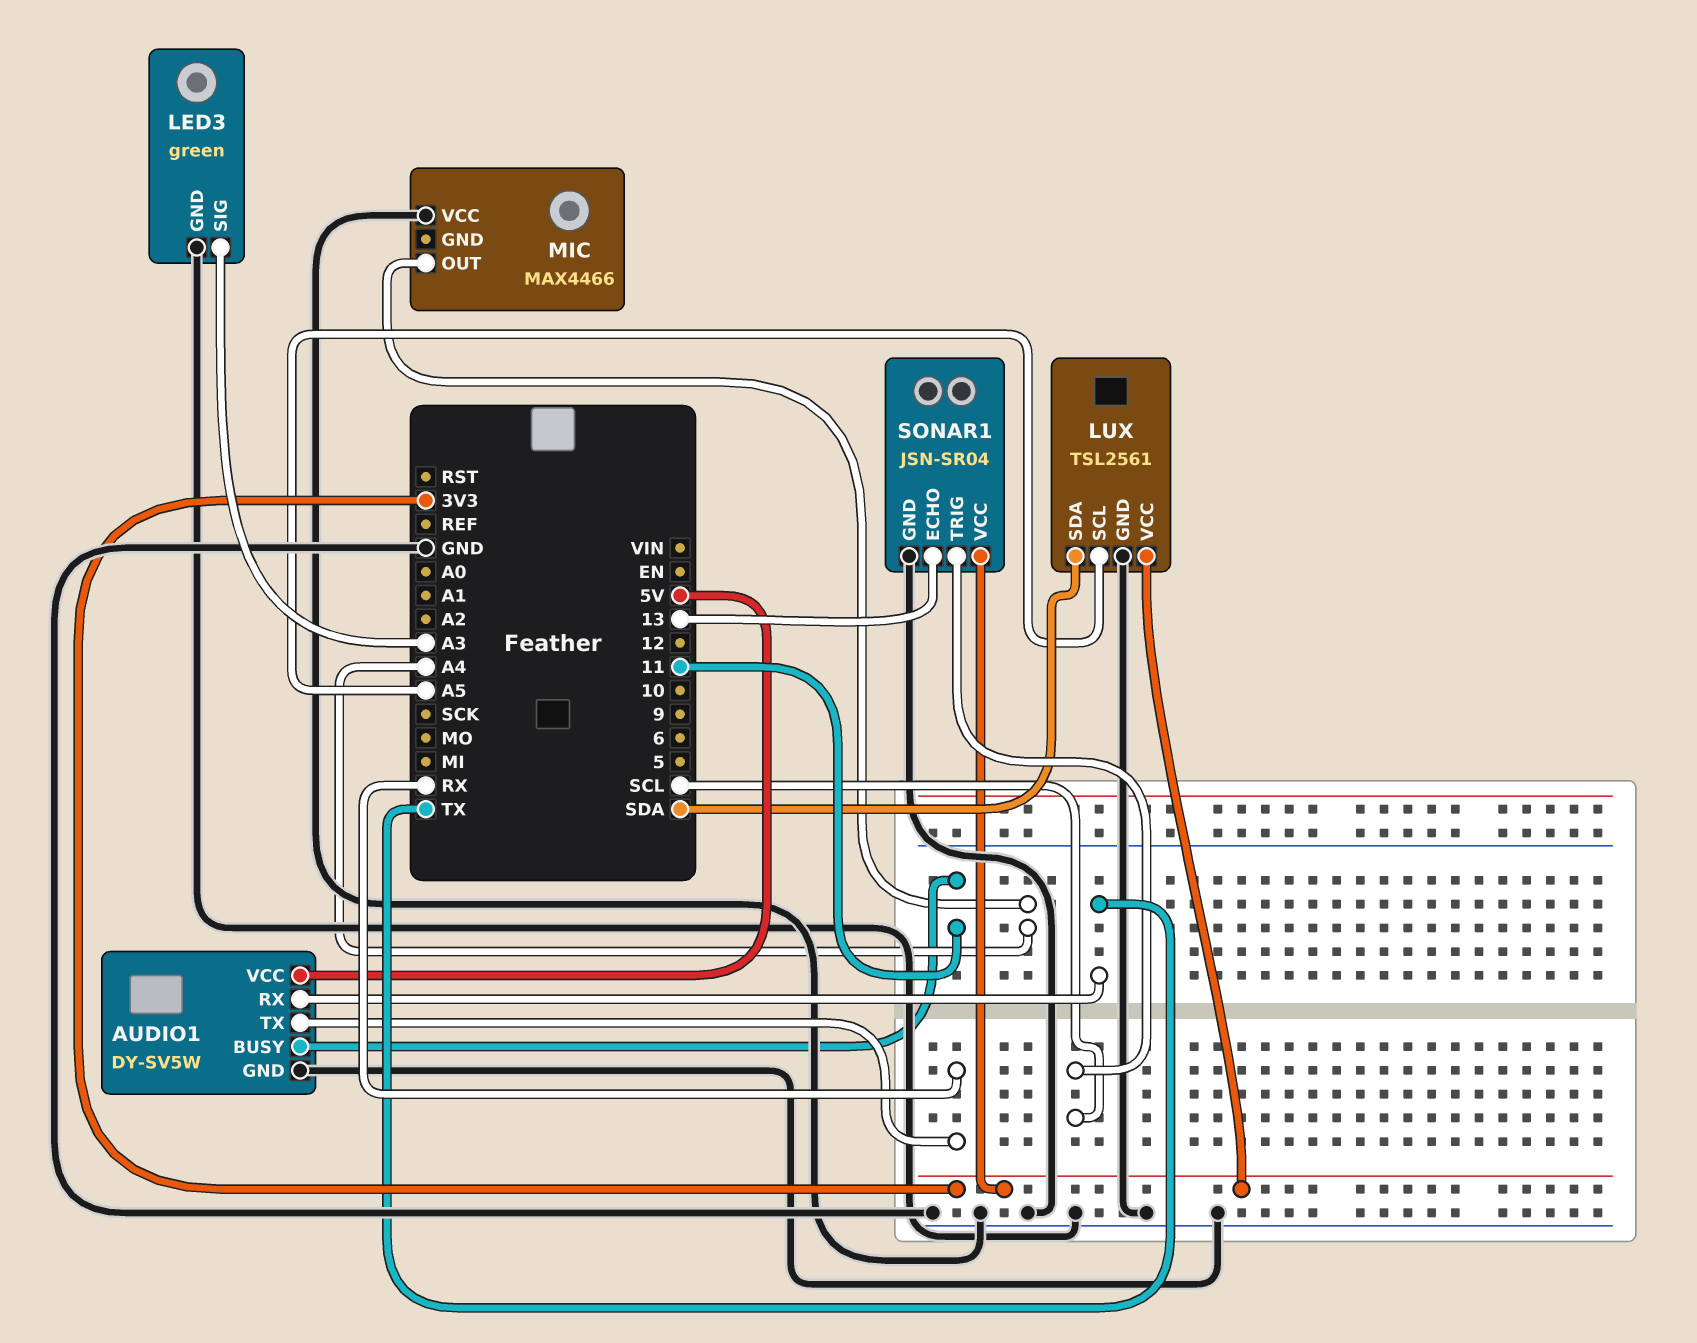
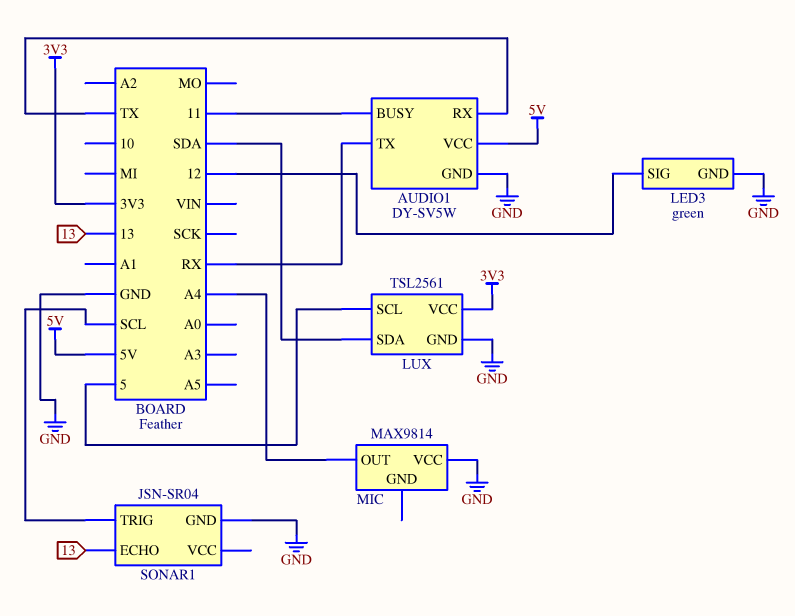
LED3 pin SIG: A3 -> 12
LUX pin SCL: A5 -> 5
MIC: MAX4466 -> MAX9814
SONAR1 pin VCC: 3V3 -> none

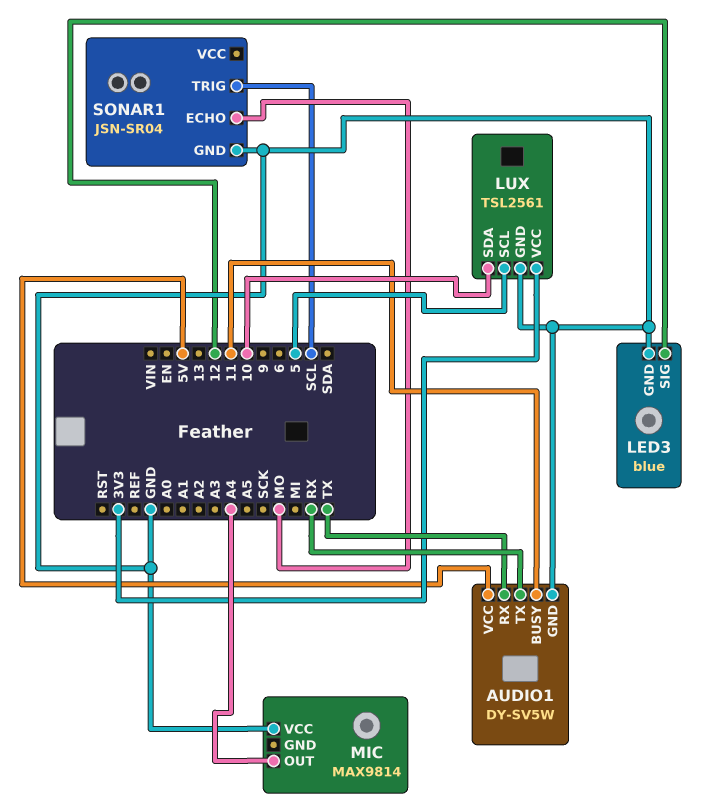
LED3: green -> blue
LUX pin SDA: SDA -> 10
SONAR1 pin ECHO: 13 -> MO

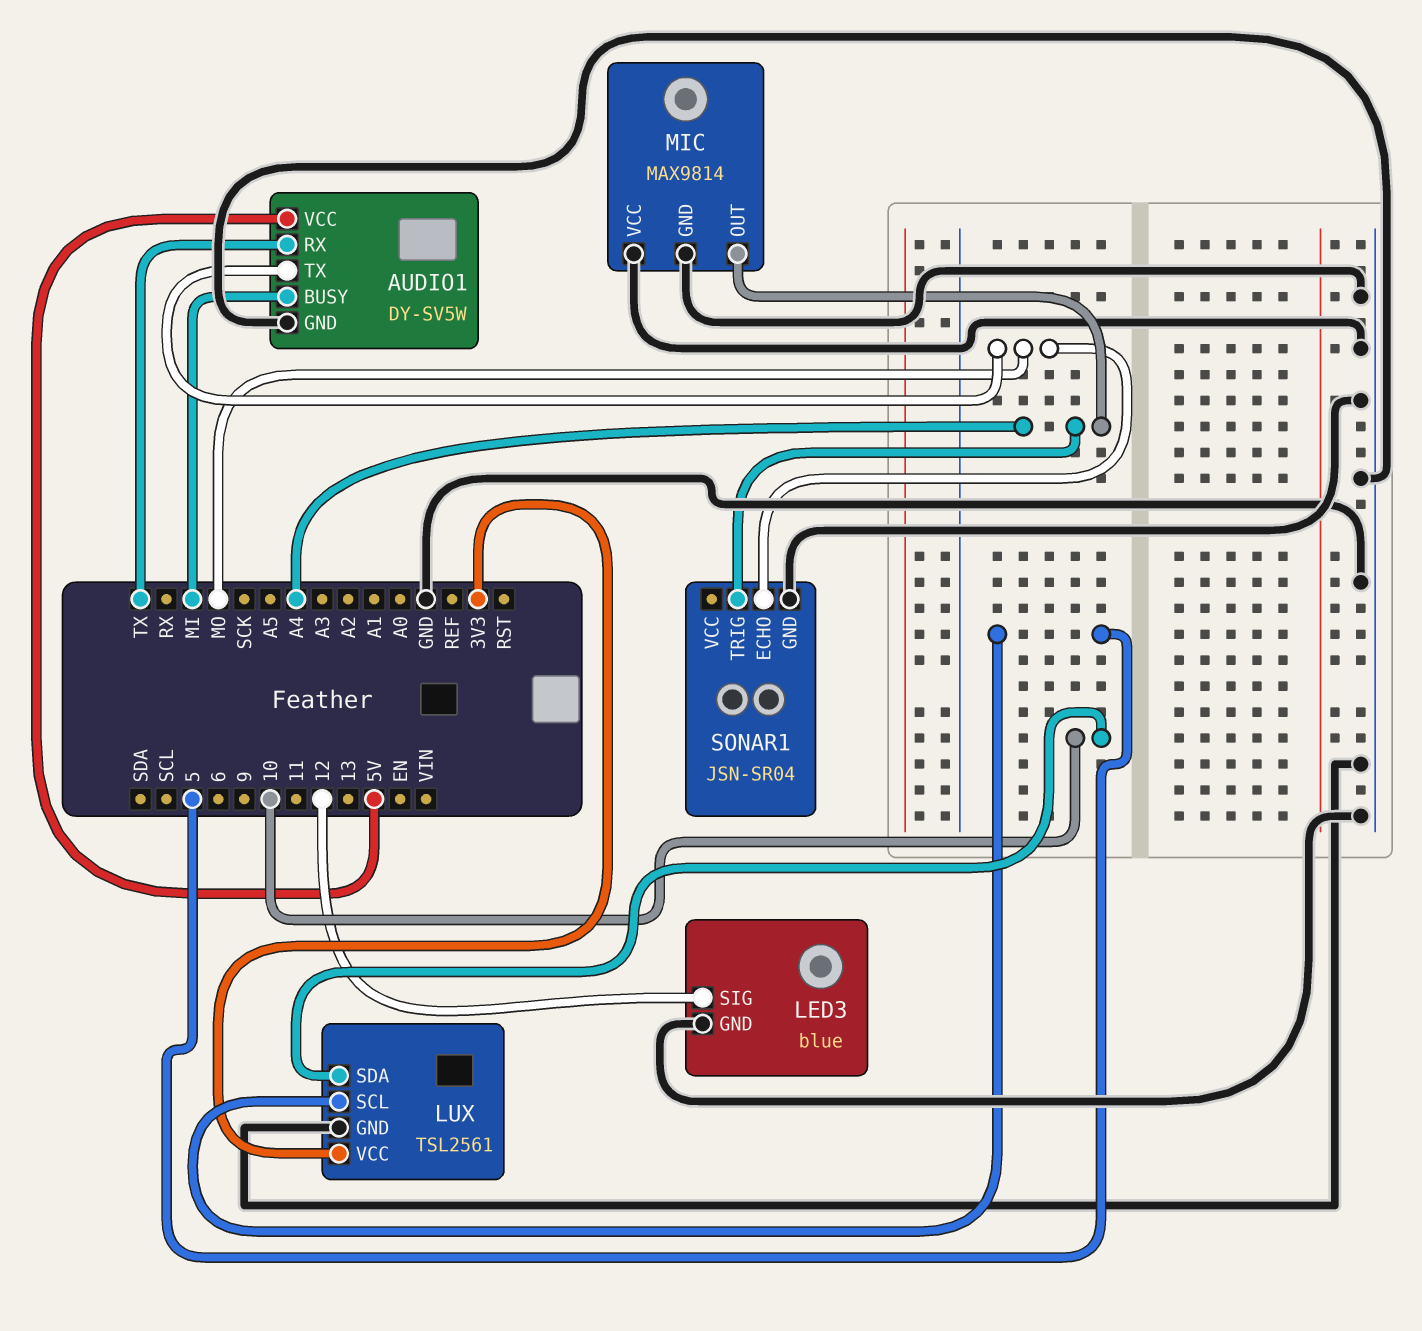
AUDIO1 pin BUSY: 11 -> MI
AUDIO1 pin TX: RX -> MO
MIC pin GND: none -> GND
SONAR1 pin TRIG: SCL -> A4

